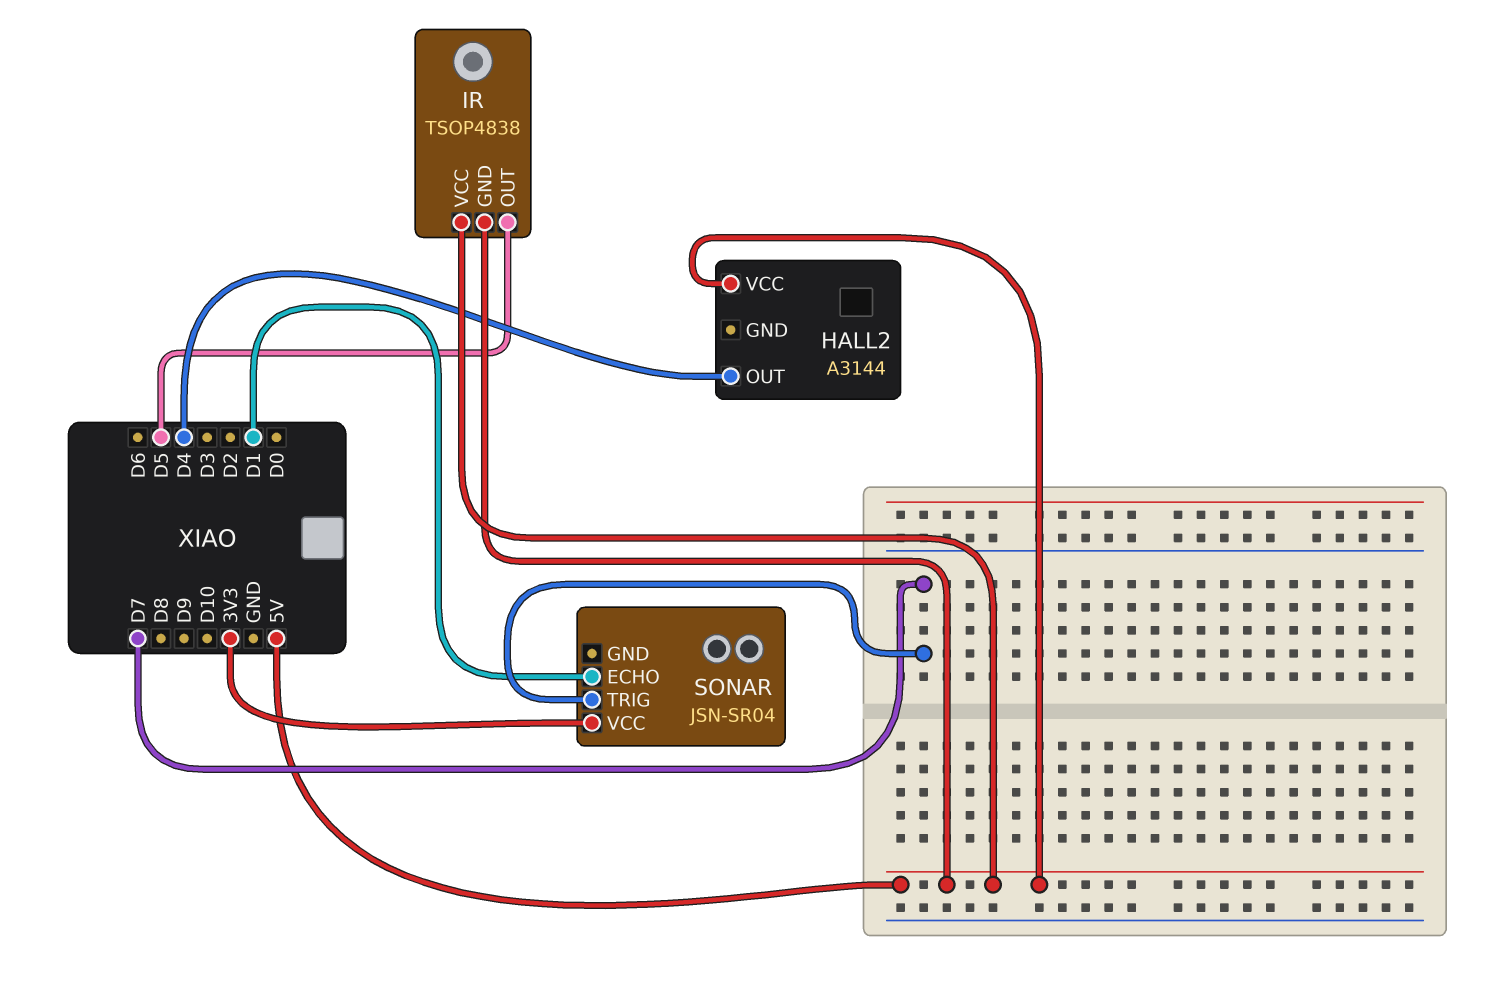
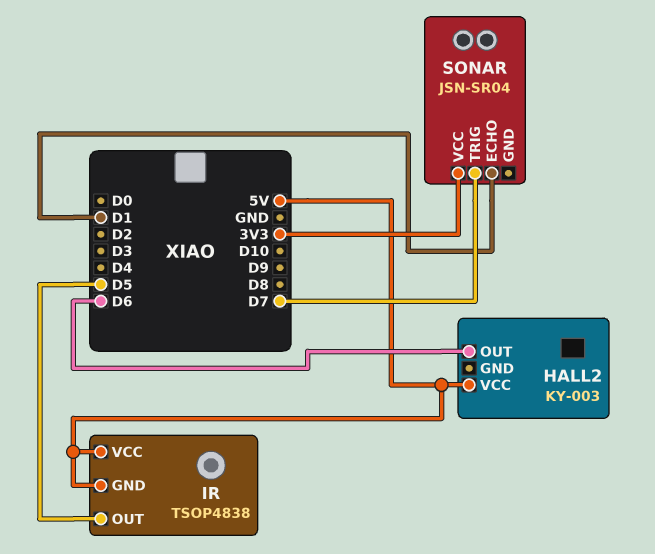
HALL2: A3144 -> KY-003
HALL2 pin OUT: D4 -> D6

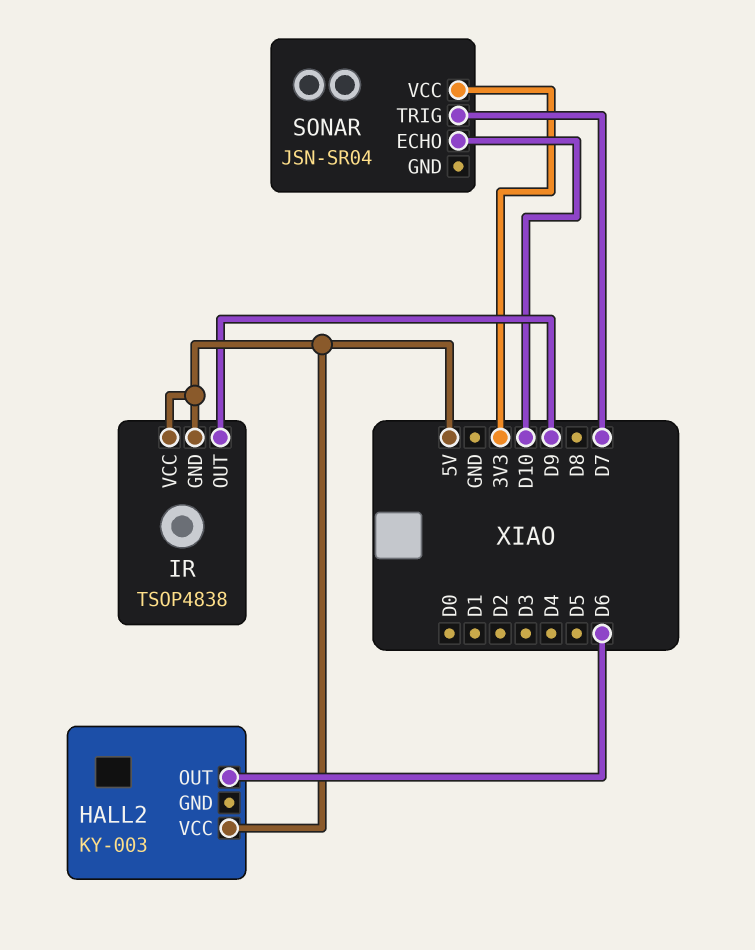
IR pin OUT: D5 -> D9
SONAR pin ECHO: D1 -> D10

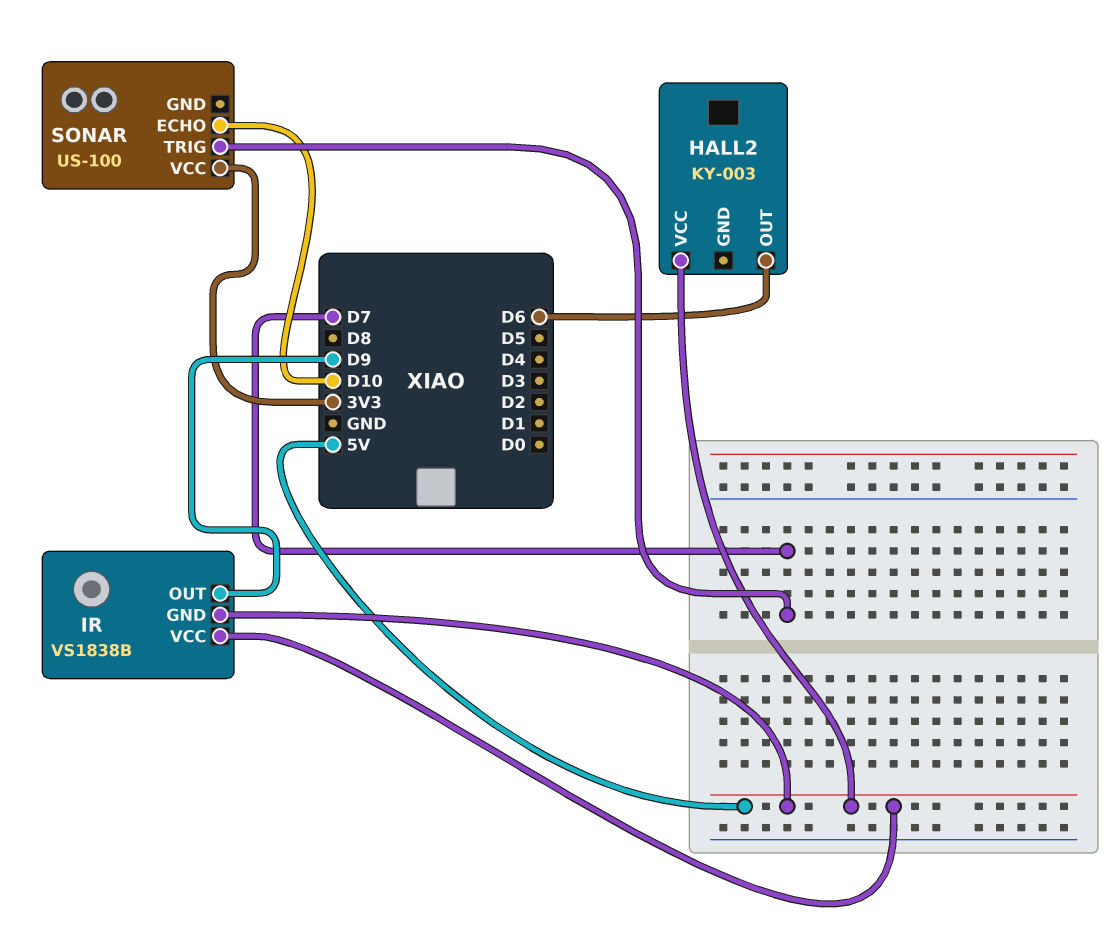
IR: TSOP4838 -> VS1838B
SONAR: JSN-SR04 -> US-100

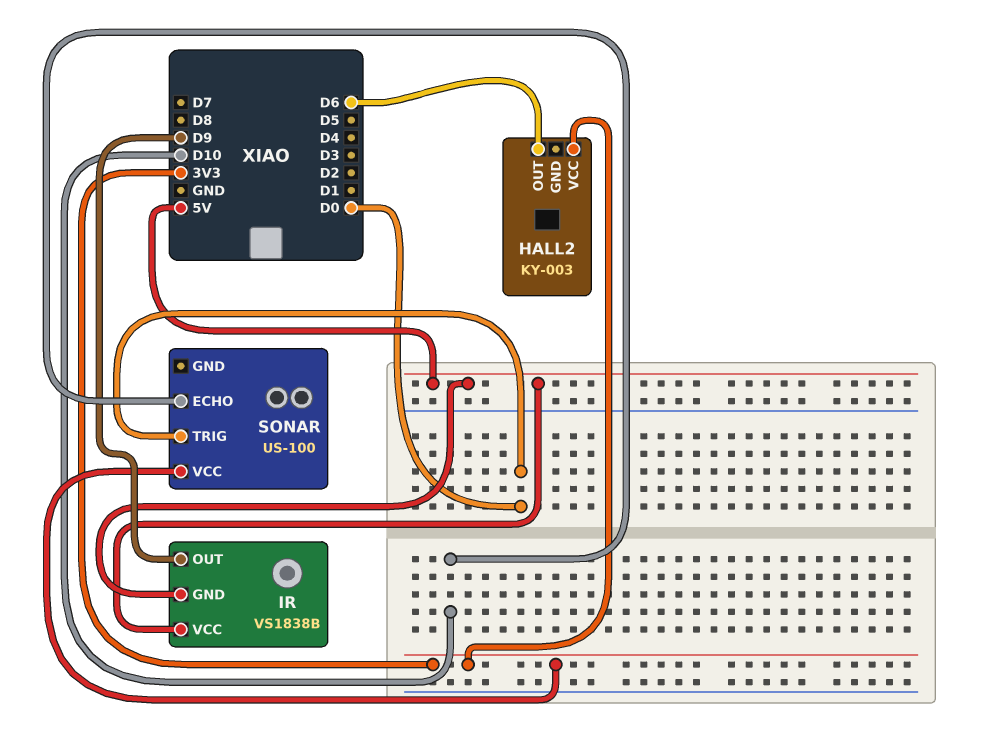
HALL2 pin VCC: 5V -> 3V3
SONAR pin TRIG: D7 -> D0

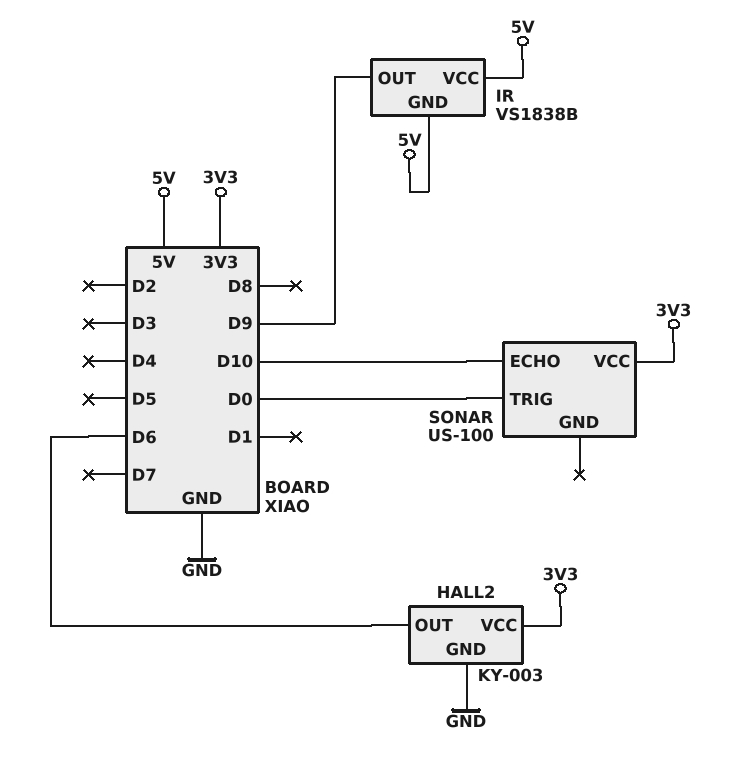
HALL2 pin GND: none -> GND

